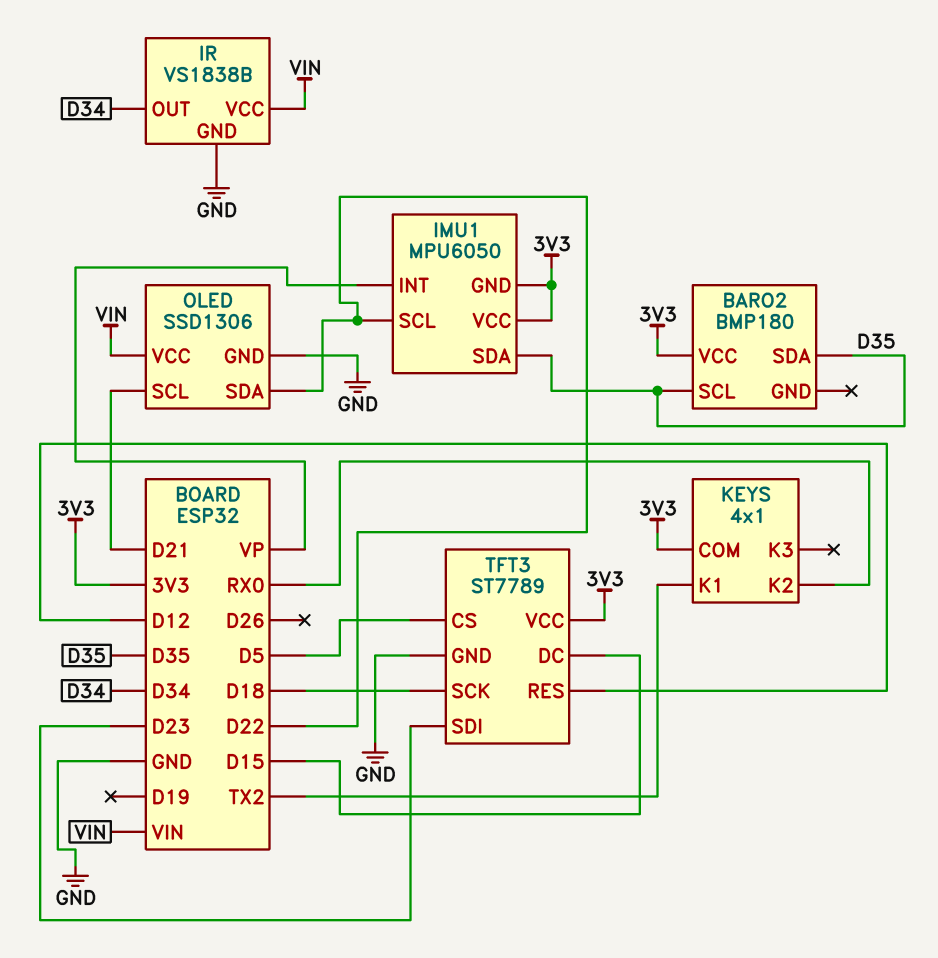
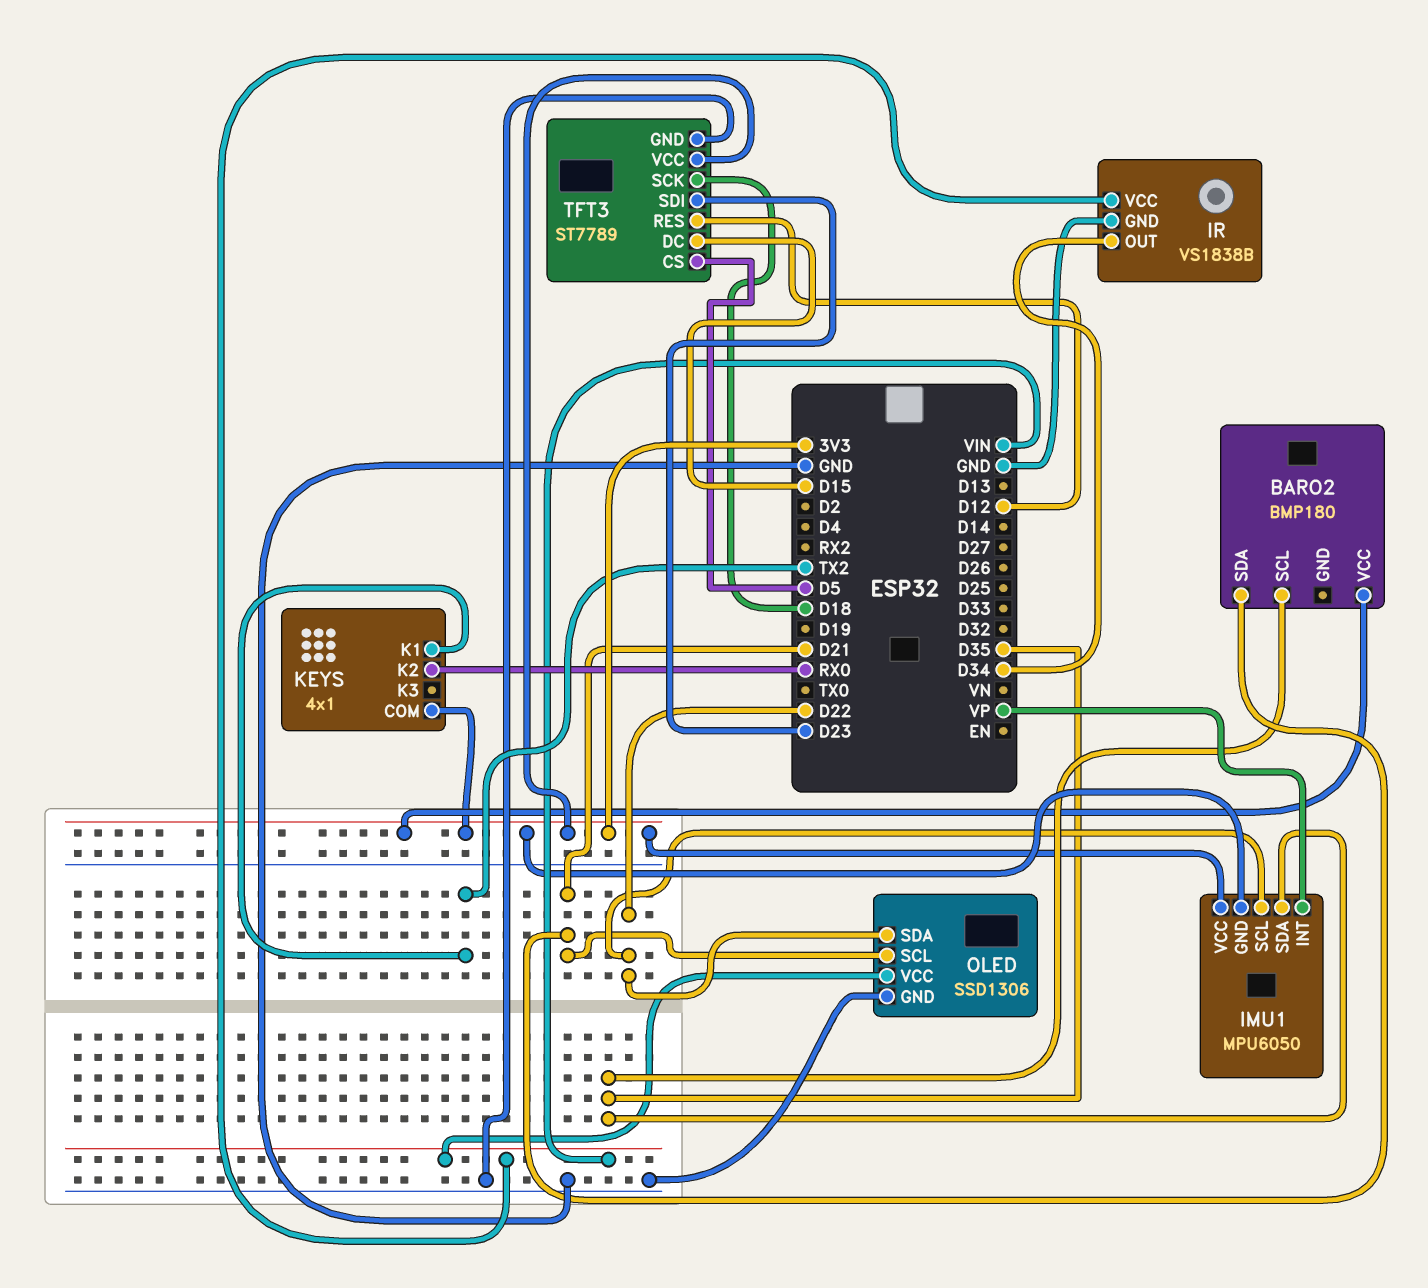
BARO2 pin SDA: D35 -> D21

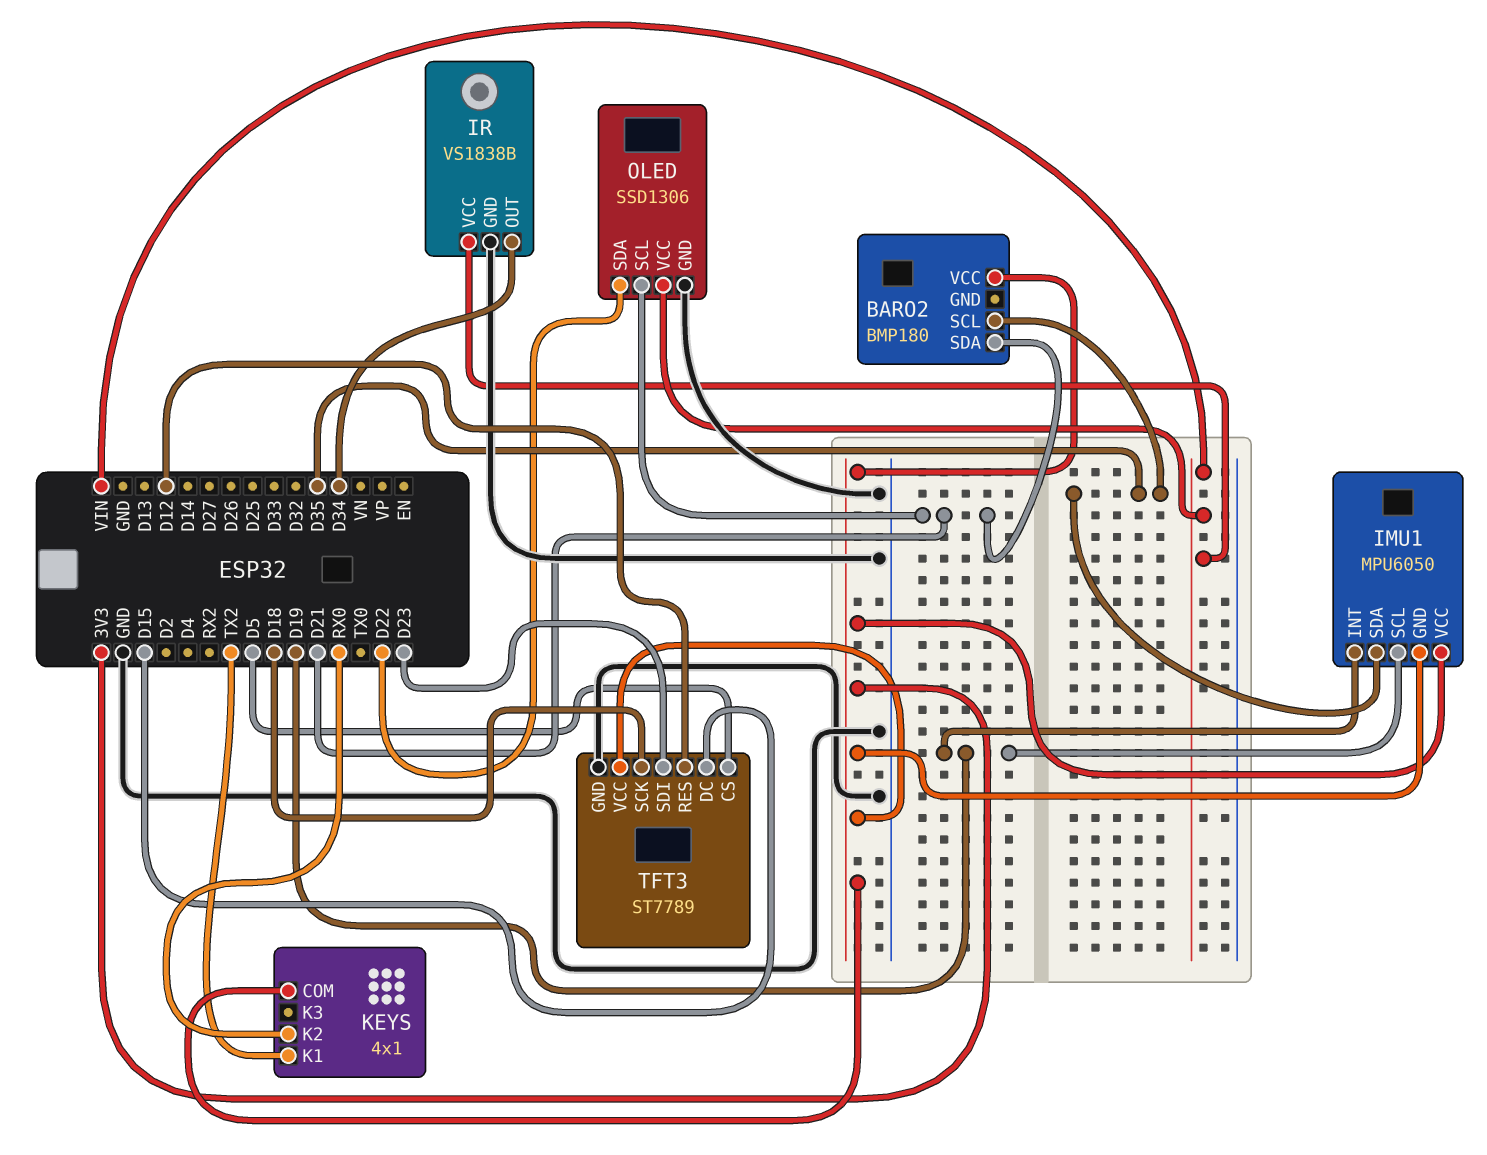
IMU1 pin INT: VP -> D19
IMU1 pin SCL: D22 -> D19

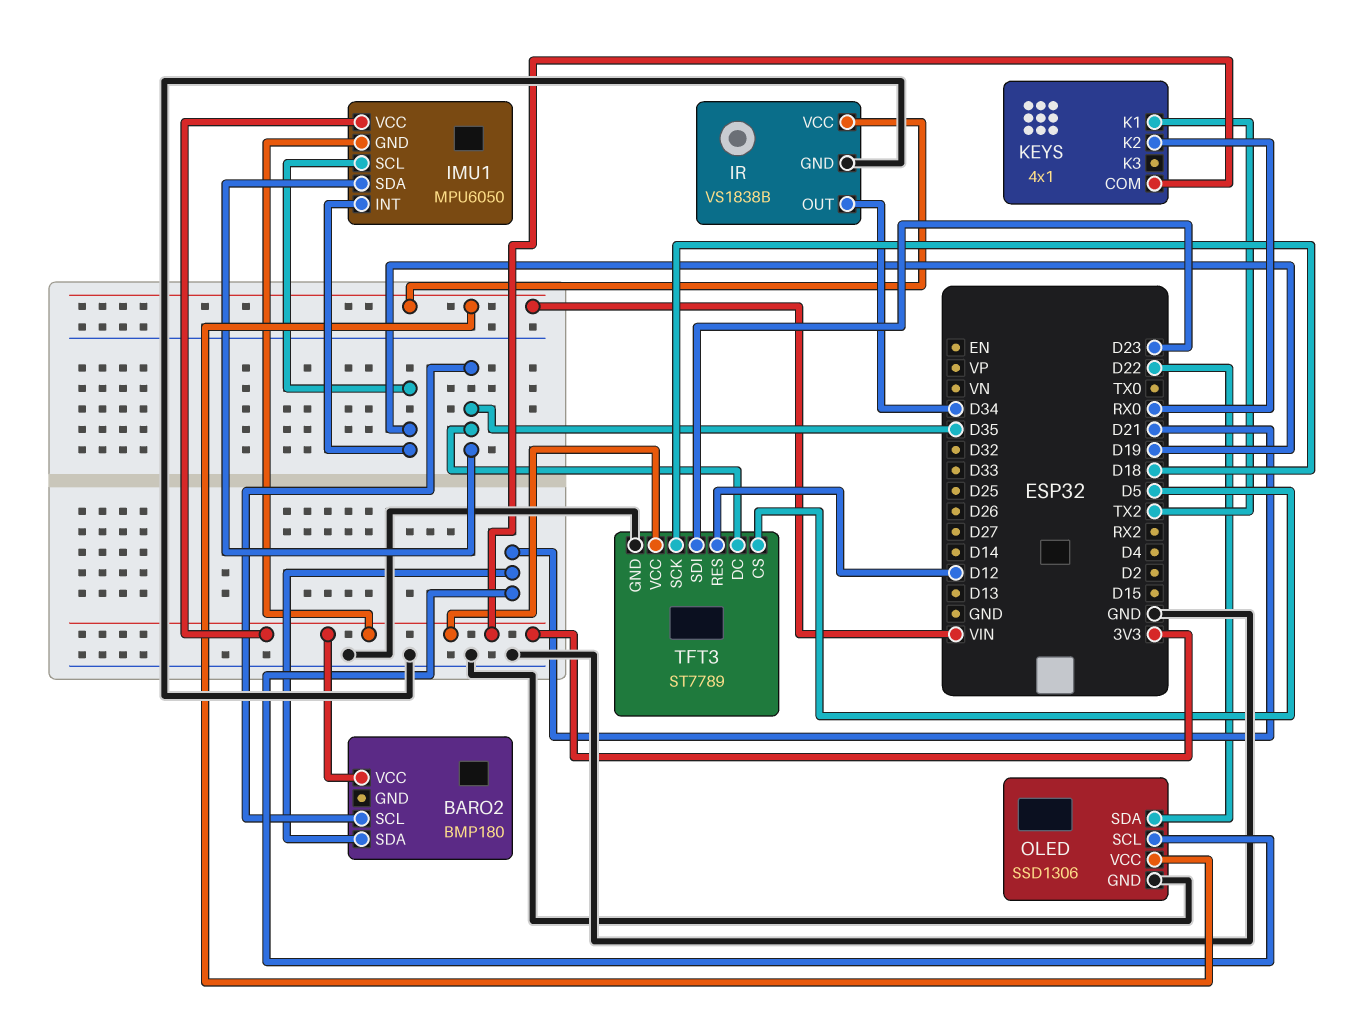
TFT3 pin DC: D15 -> D35

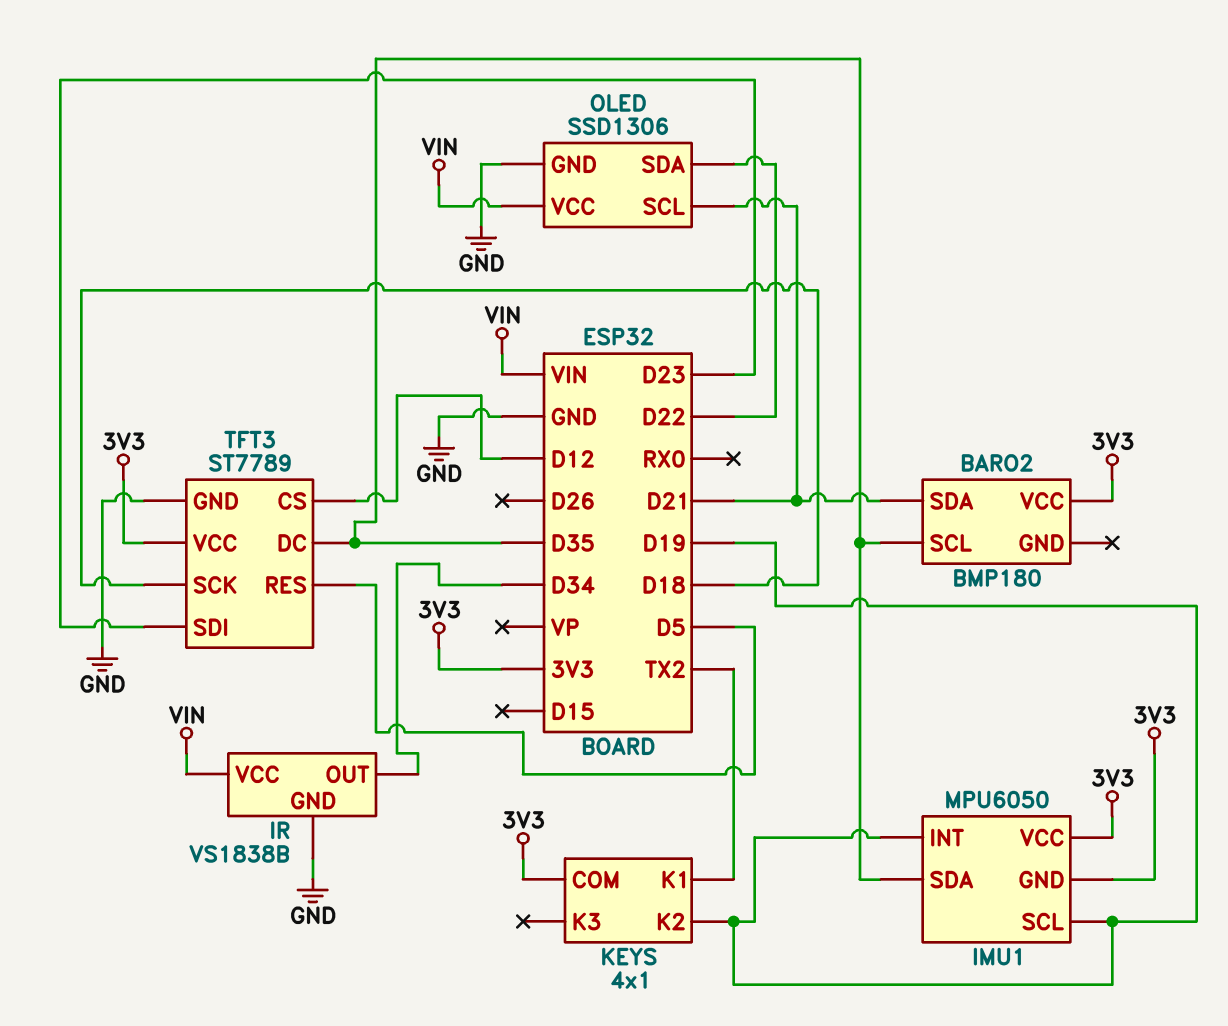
KEYS pin K2: RX0 -> D19
TFT3 pin CS: D5 -> D12
TFT3 pin RES: D12 -> D5

